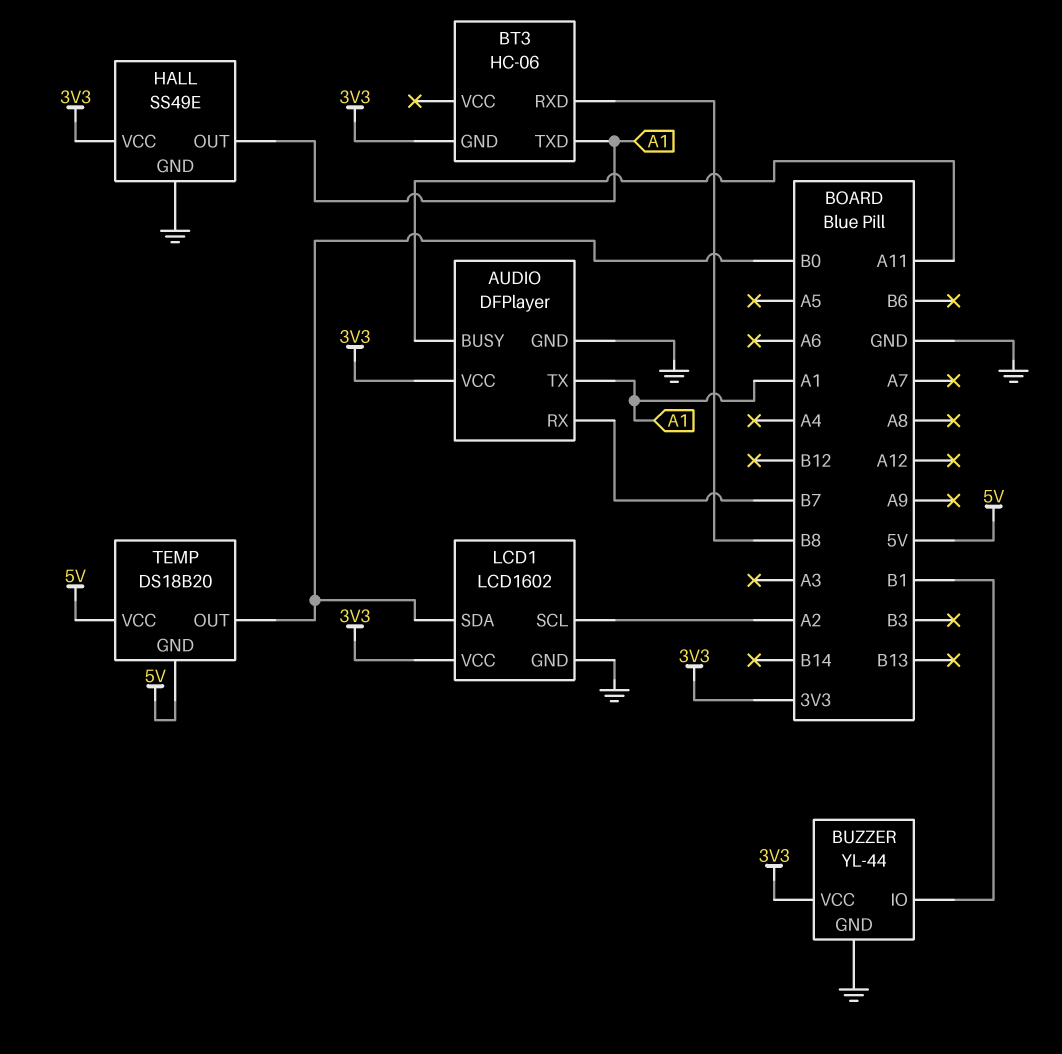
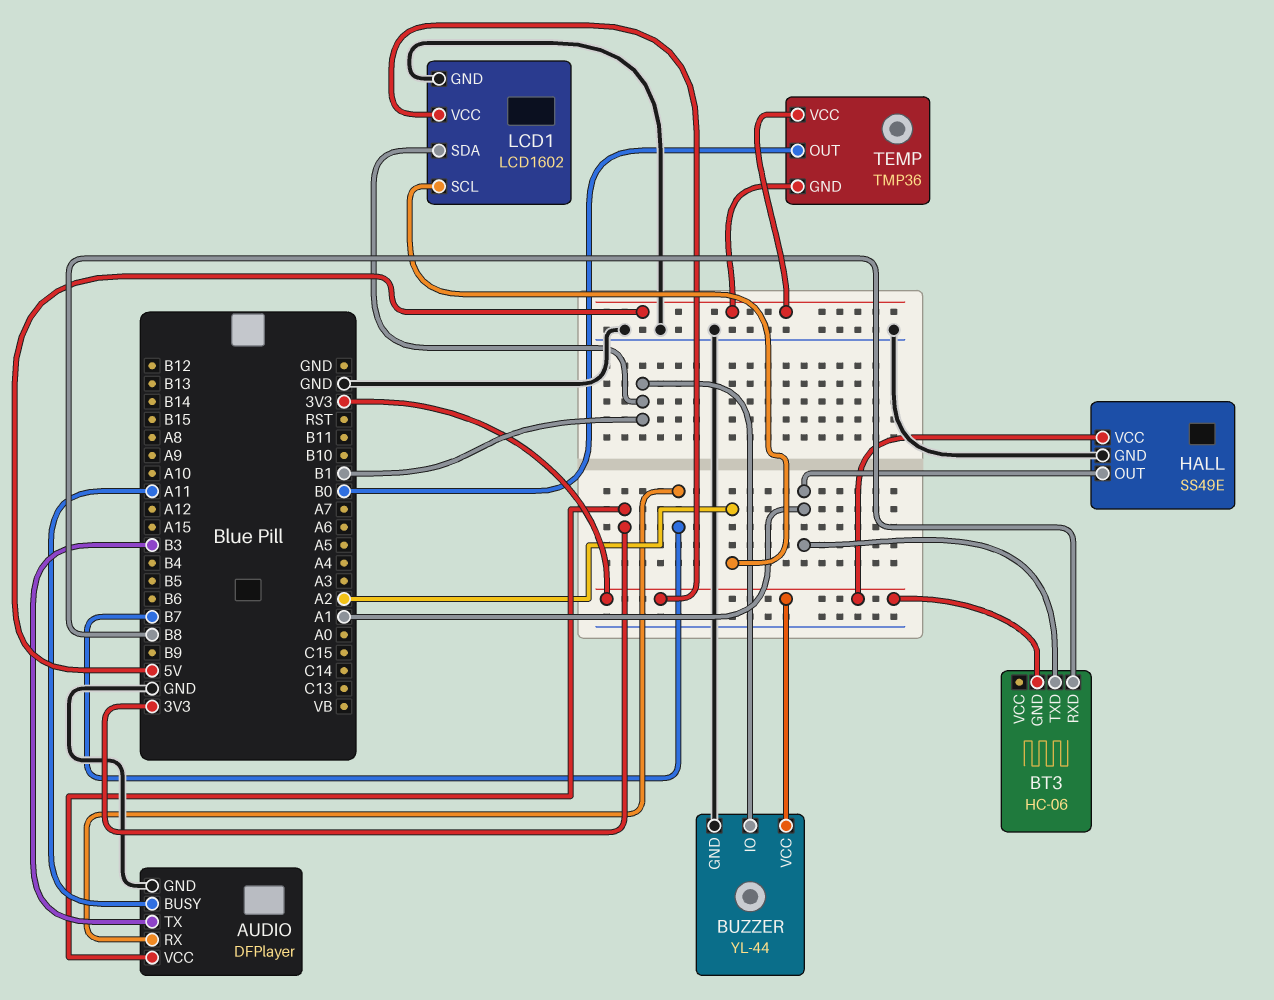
AUDIO pin TX: A1 -> B3
LCD1 pin SDA: B0 -> B1
TEMP: DS18B20 -> TMP36

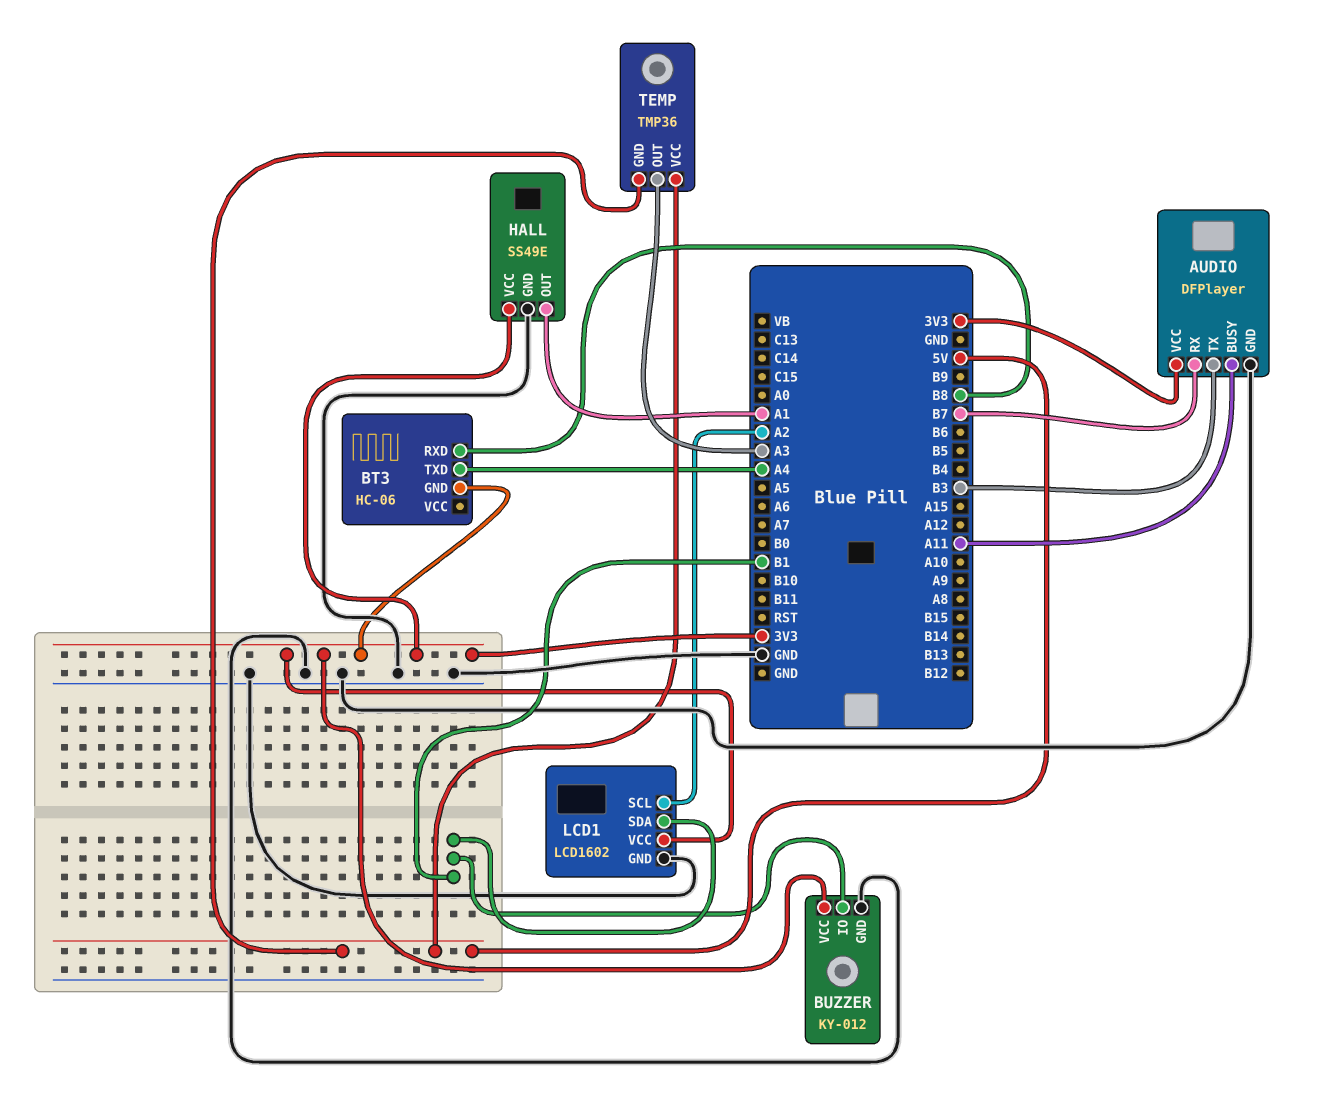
BT3 pin TXD: A1 -> A4
BUZZER: YL-44 -> KY-012
TEMP pin OUT: B0 -> A3

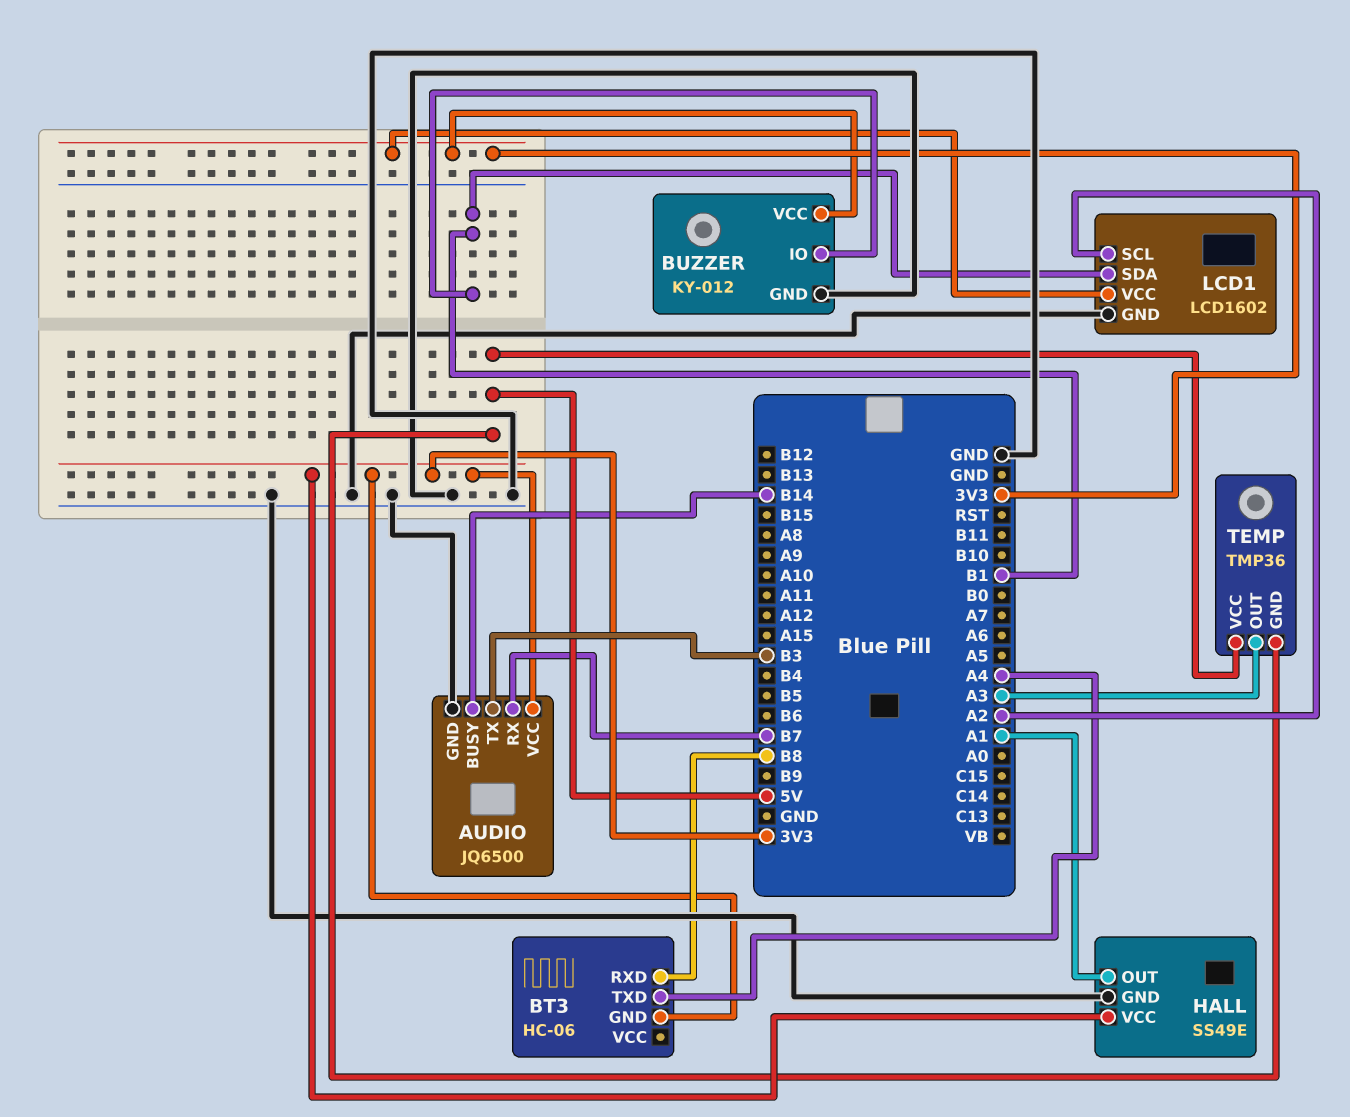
AUDIO: DFPlayer -> JQ6500
AUDIO pin BUSY: A11 -> B14

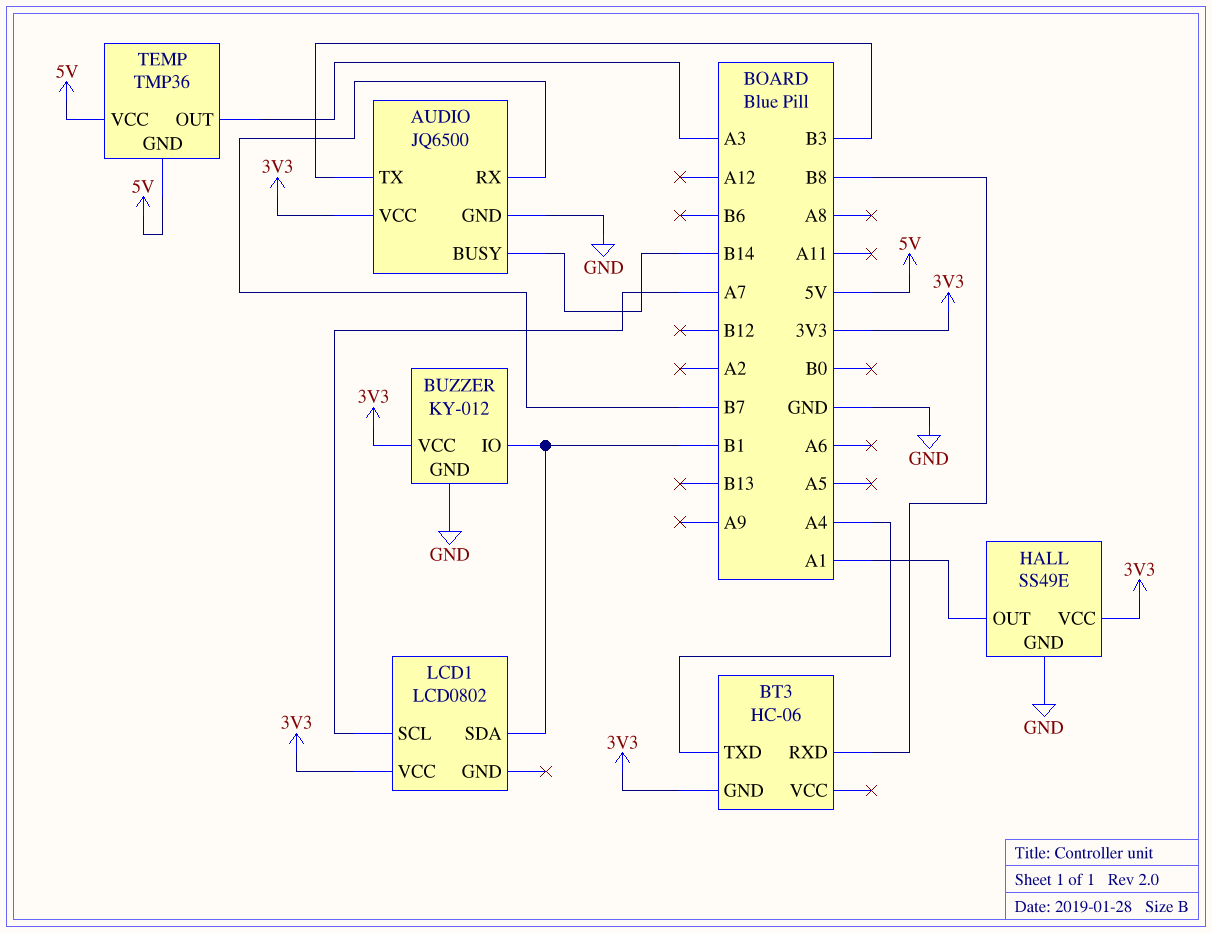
LCD1: LCD1602 -> LCD0802
LCD1 pin GND: GND -> none
LCD1 pin SCL: A2 -> A7

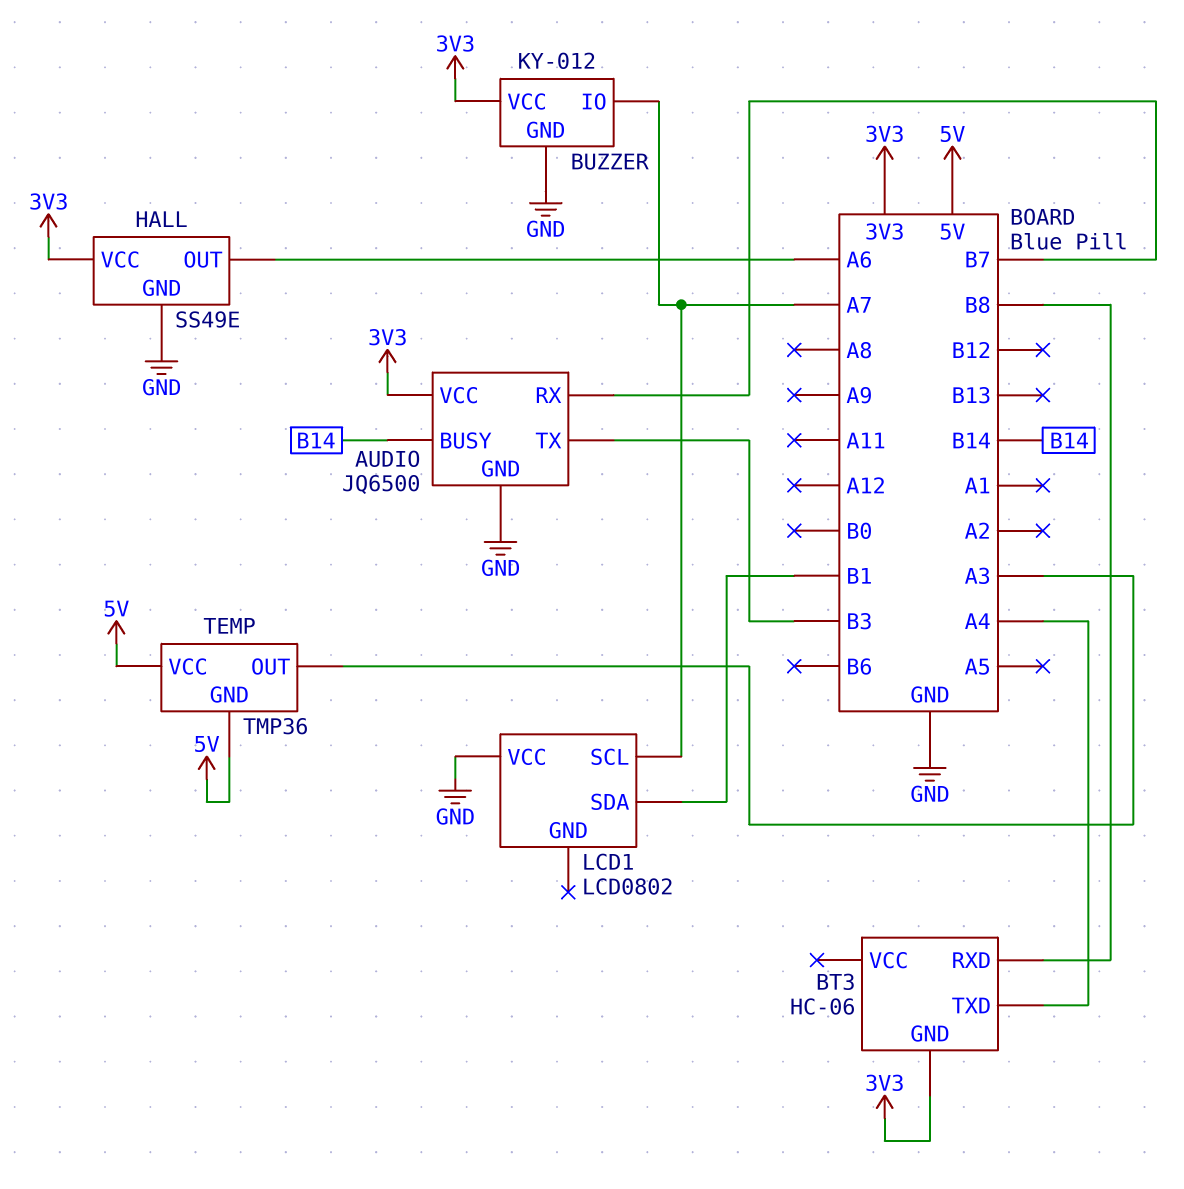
BUZZER pin IO: B1 -> A7
HALL pin OUT: A1 -> A6
LCD1 pin VCC: 3V3 -> GND

